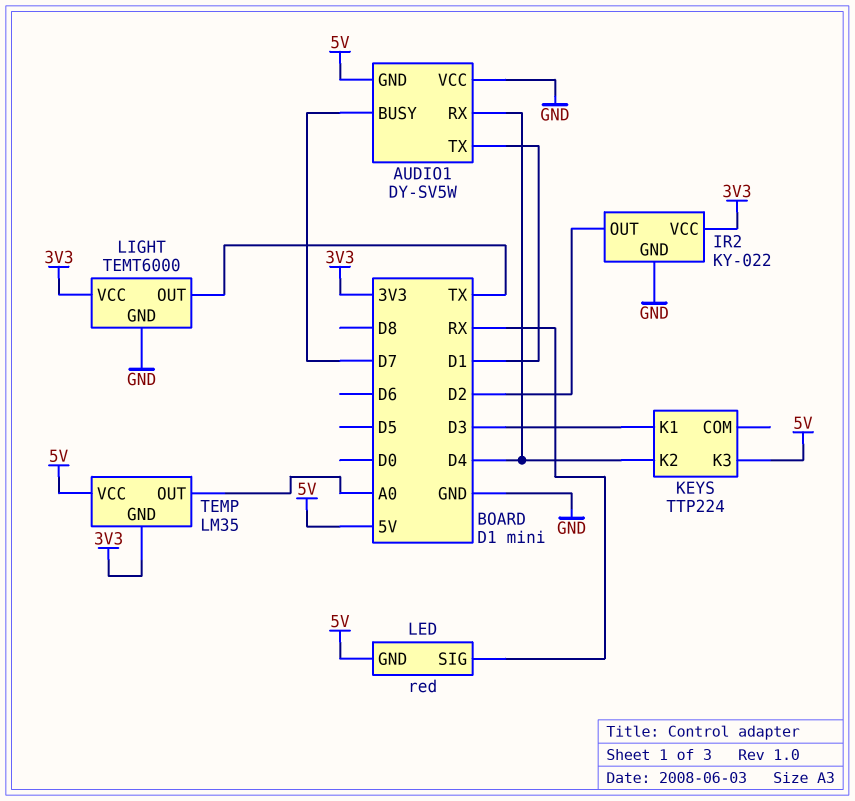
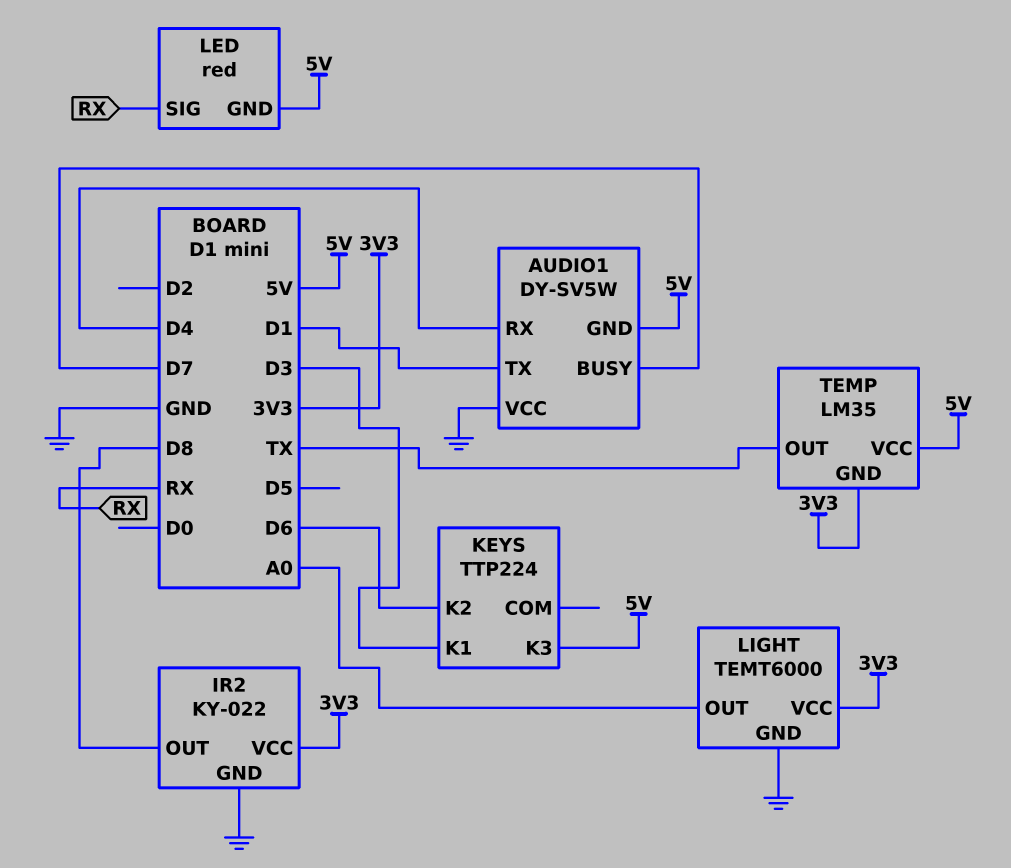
IR2 pin OUT: D2 -> D8
KEYS pin K2: D4 -> D6
LIGHT pin OUT: TX -> A0
TEMP pin OUT: A0 -> TX

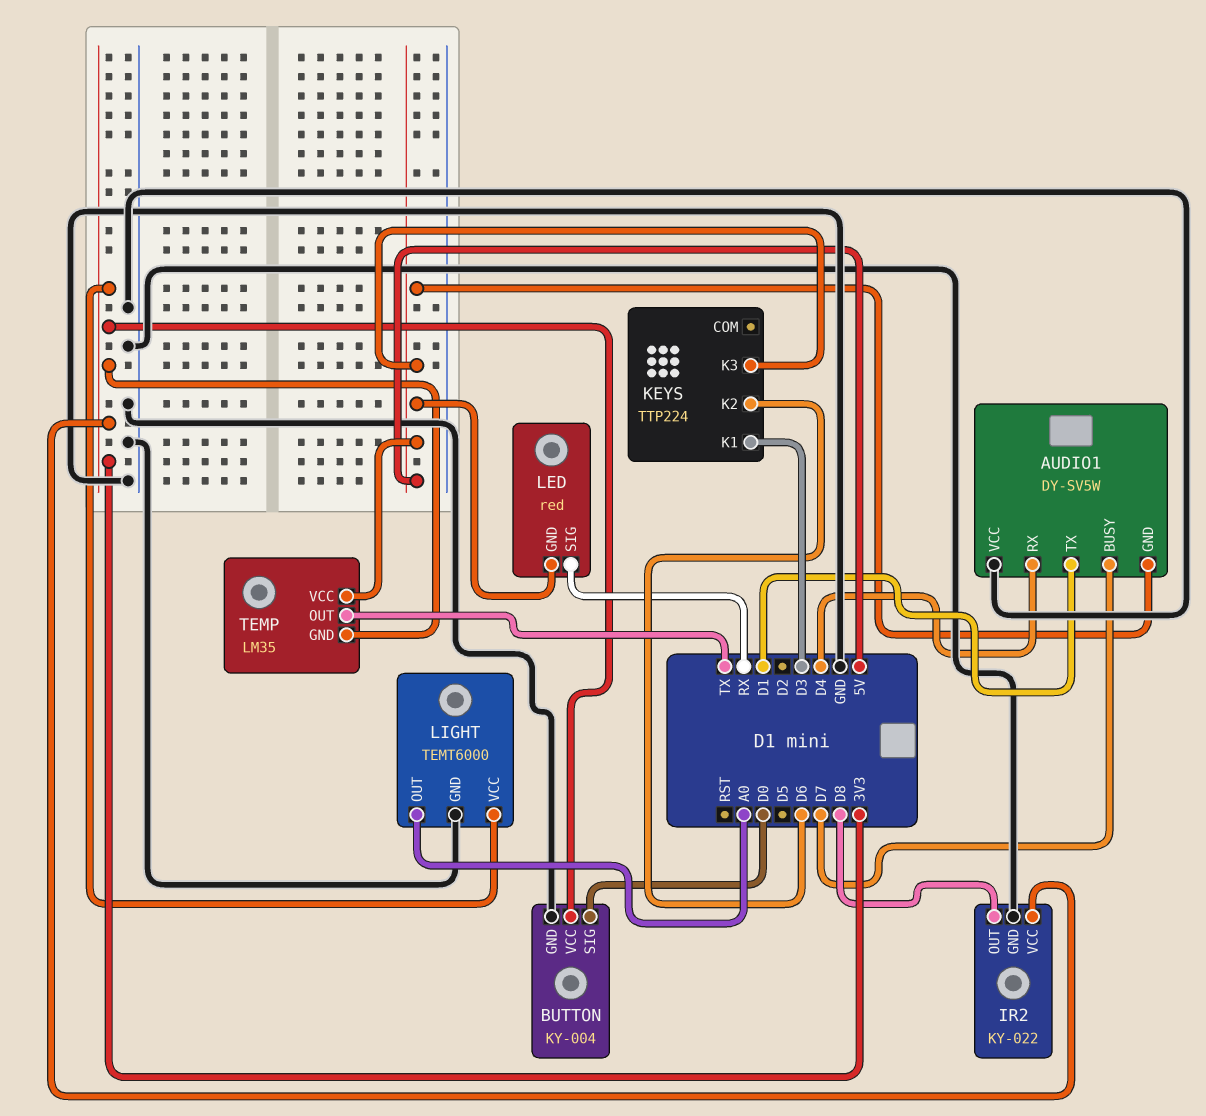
BUTTON: none -> KY-004
BUTTON pin GND: none -> GND
BUTTON pin SIG: none -> D0
BUTTON pin VCC: none -> 3V3

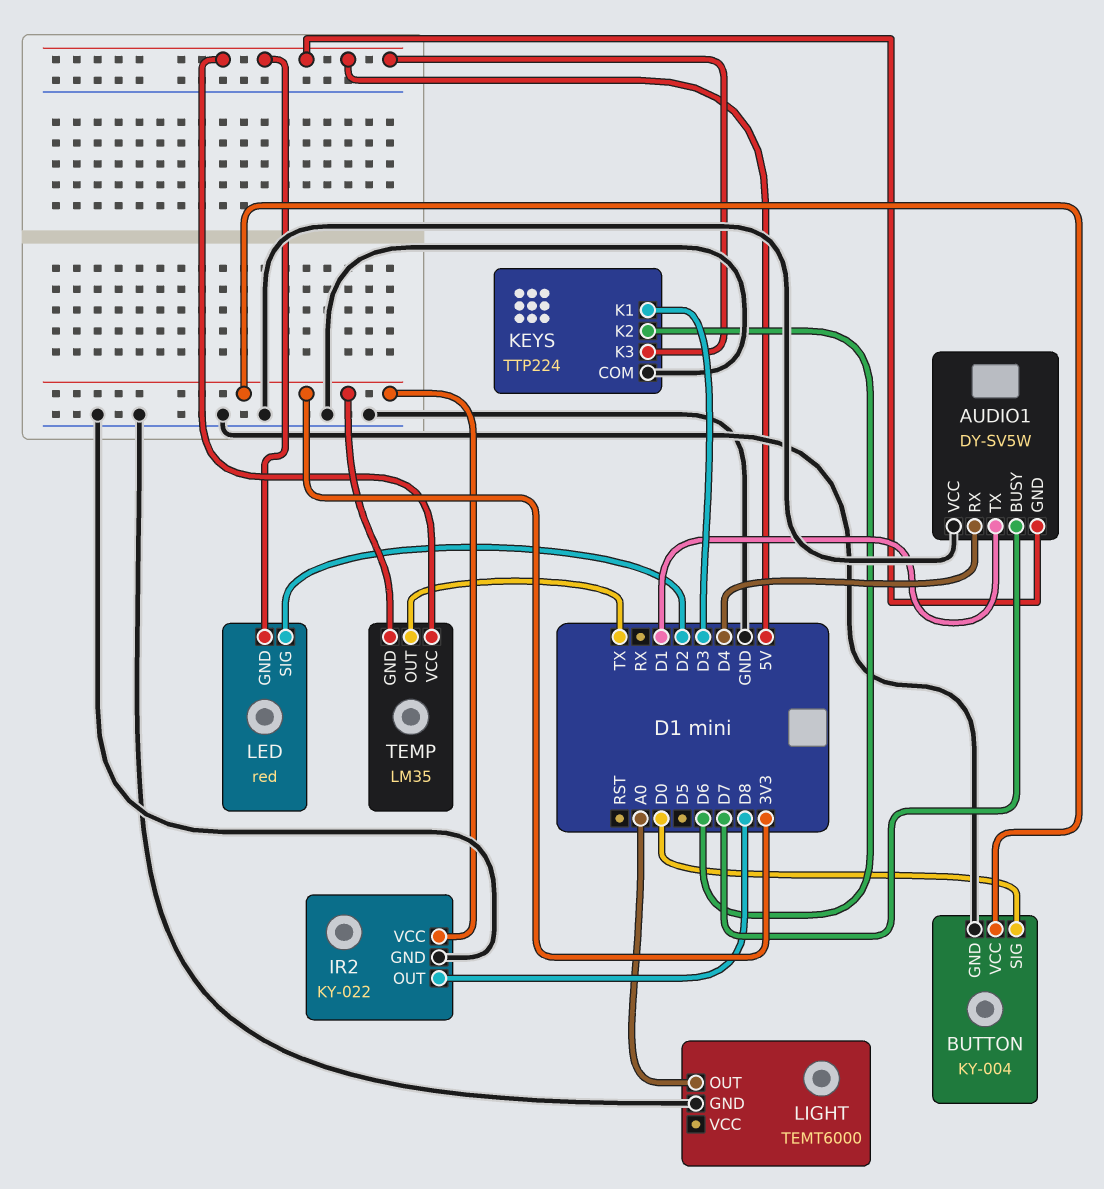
KEYS pin COM: none -> GND
LED pin SIG: RX -> D2
LIGHT pin VCC: 3V3 -> none

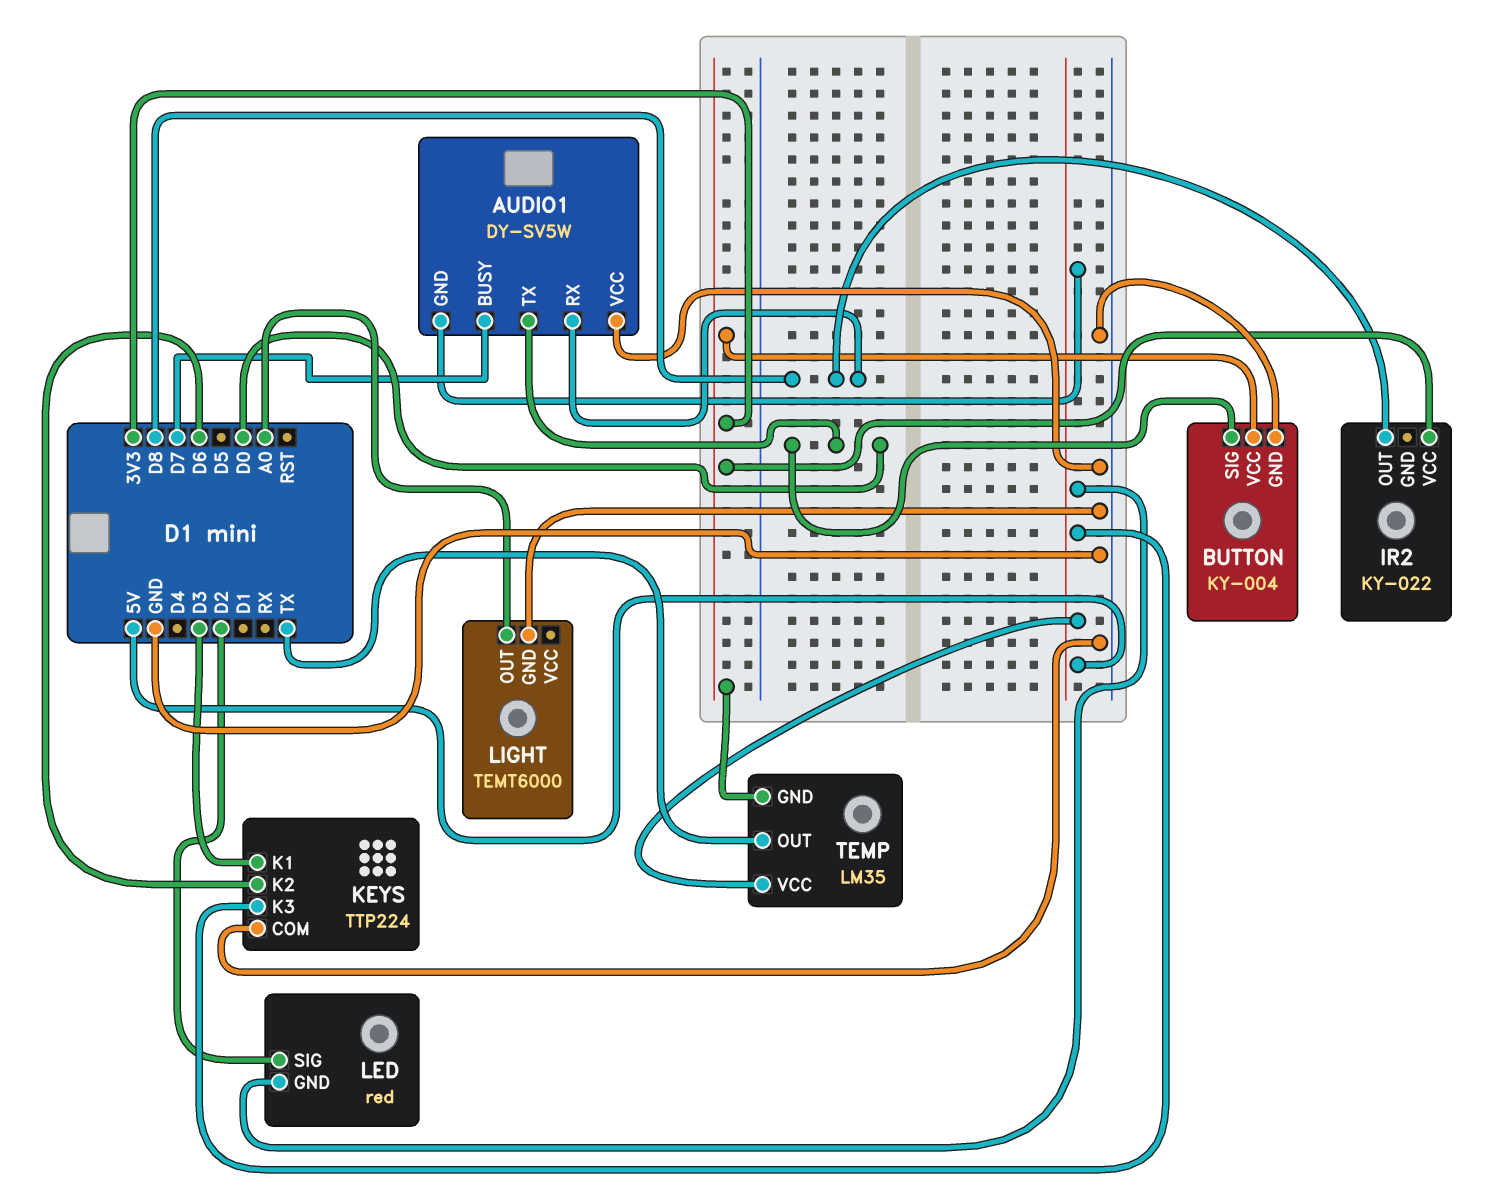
AUDIO1 pin RX: D4 -> D8
AUDIO1 pin TX: D1 -> D0
IR2 pin GND: GND -> none

